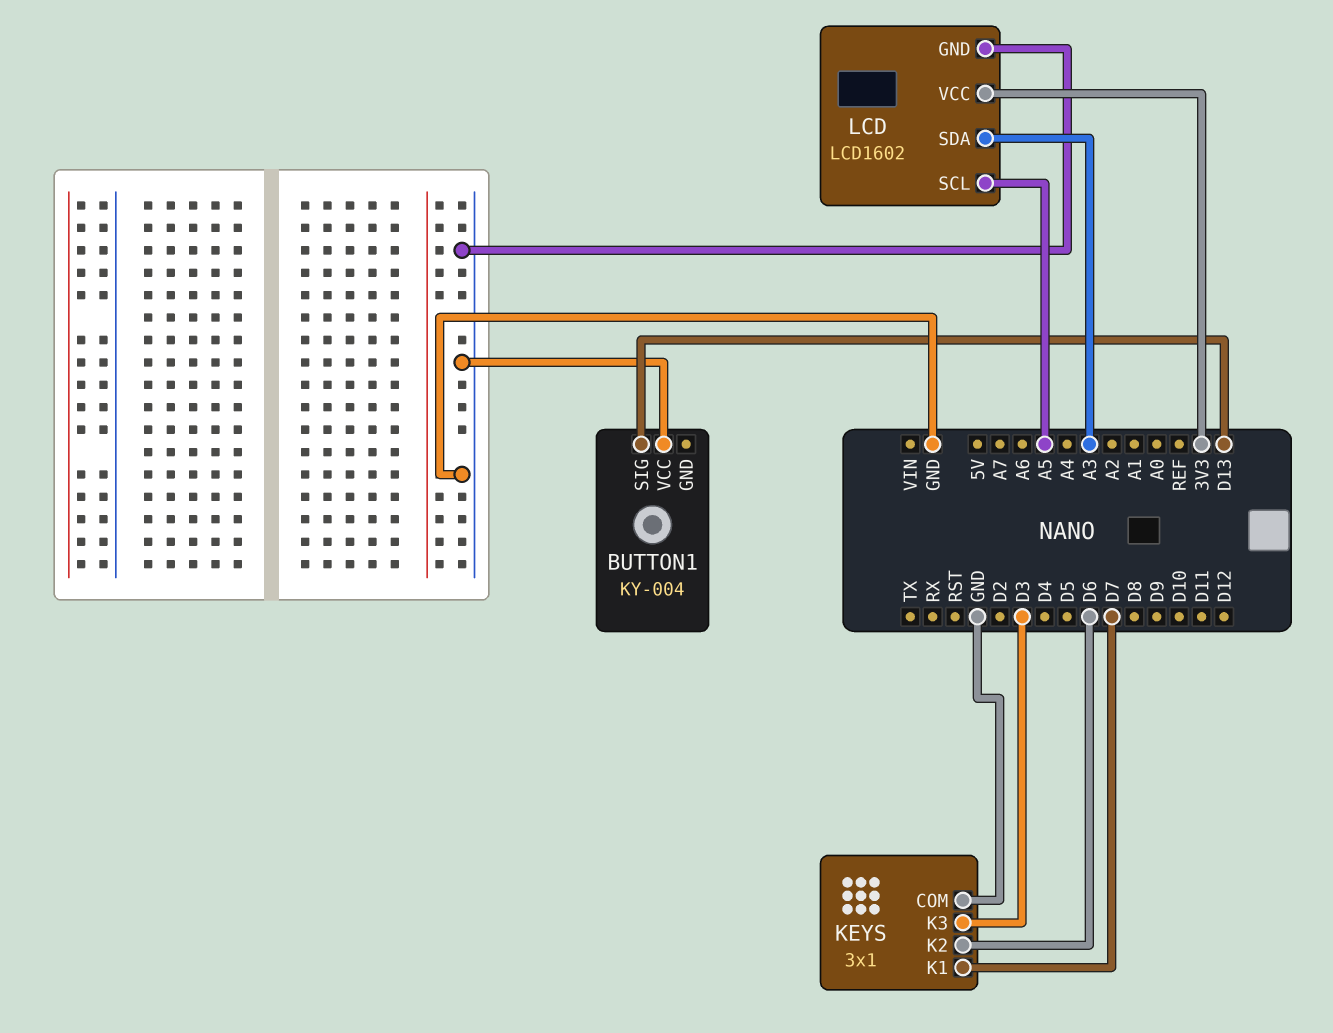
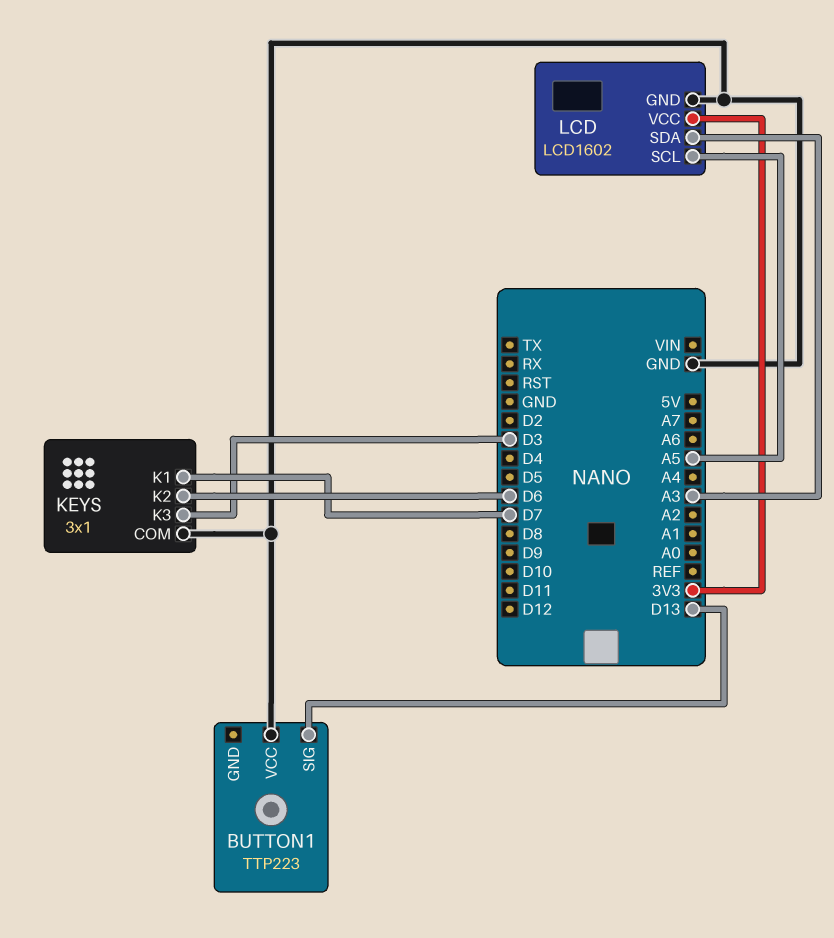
BUTTON1: KY-004 -> TTP223

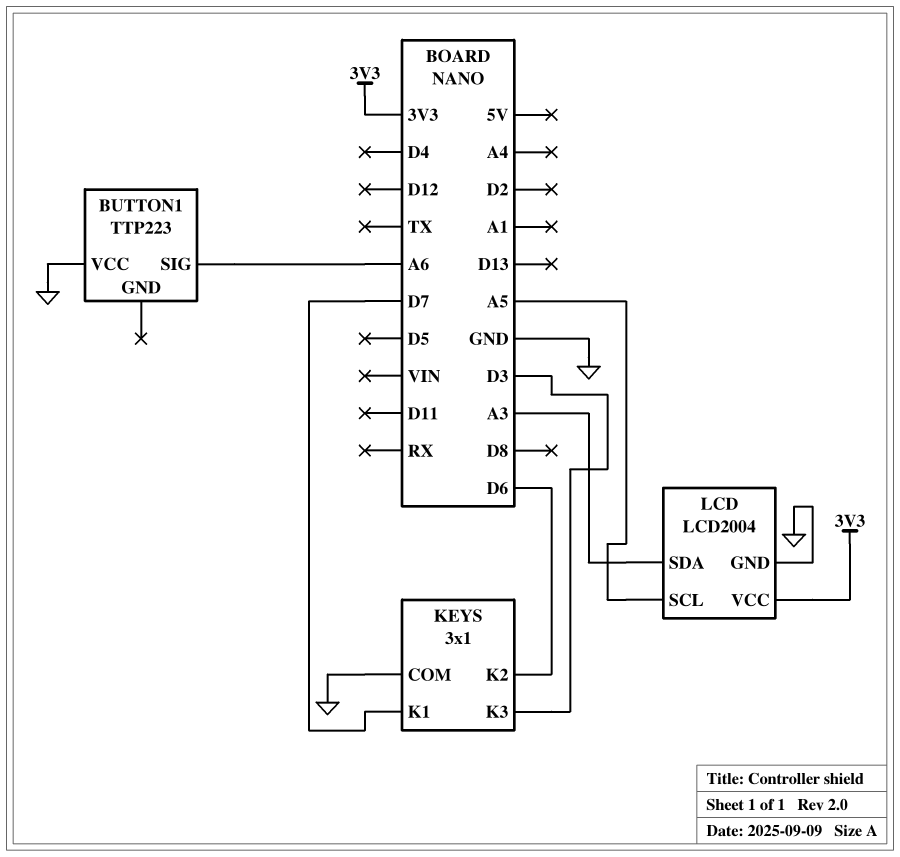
BUTTON1 pin SIG: D13 -> A6
LCD: LCD1602 -> LCD2004

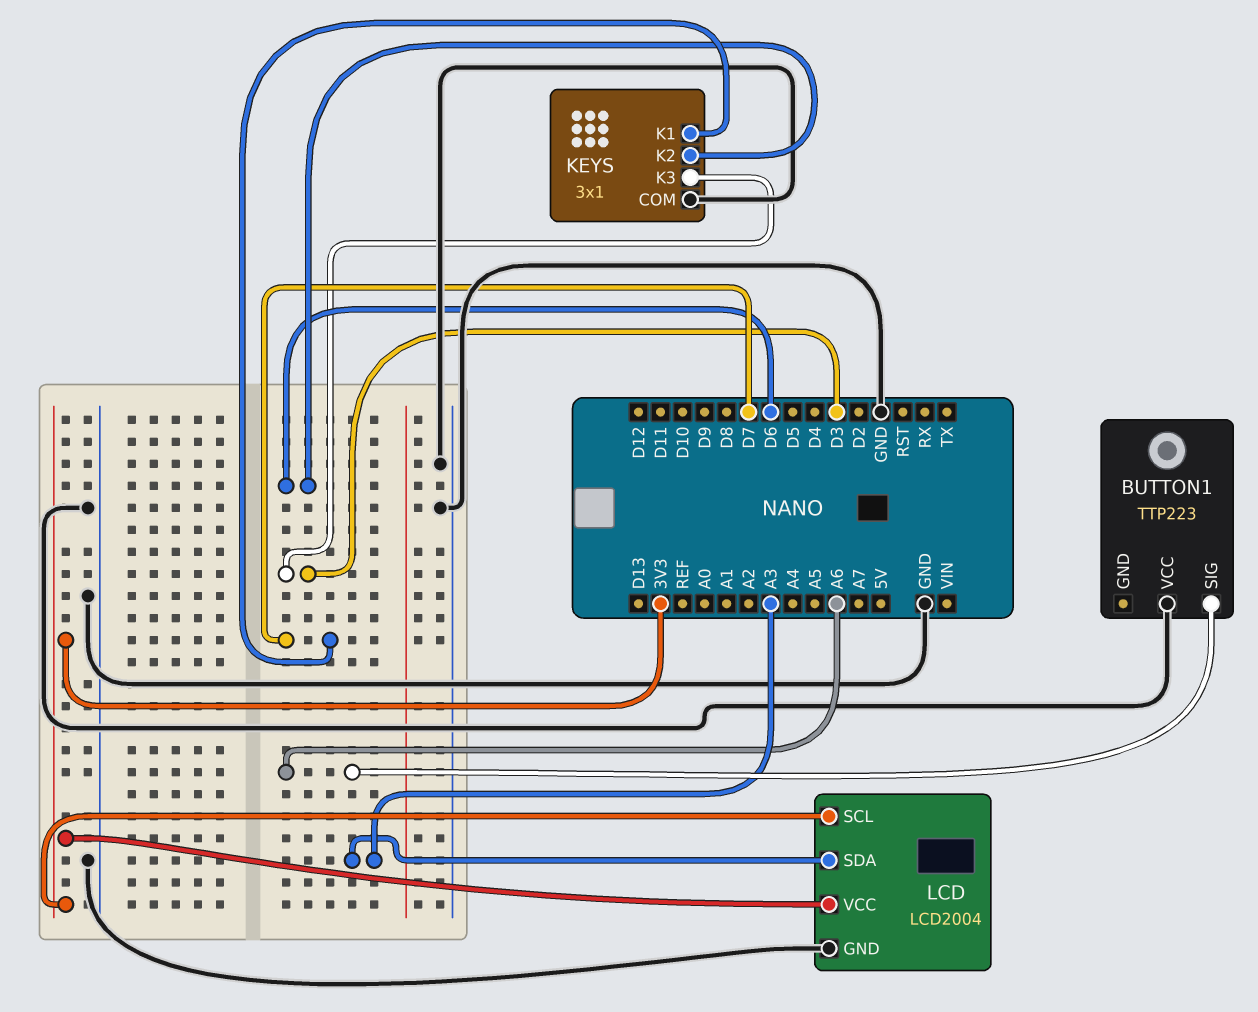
LCD pin SCL: A5 -> 3V3

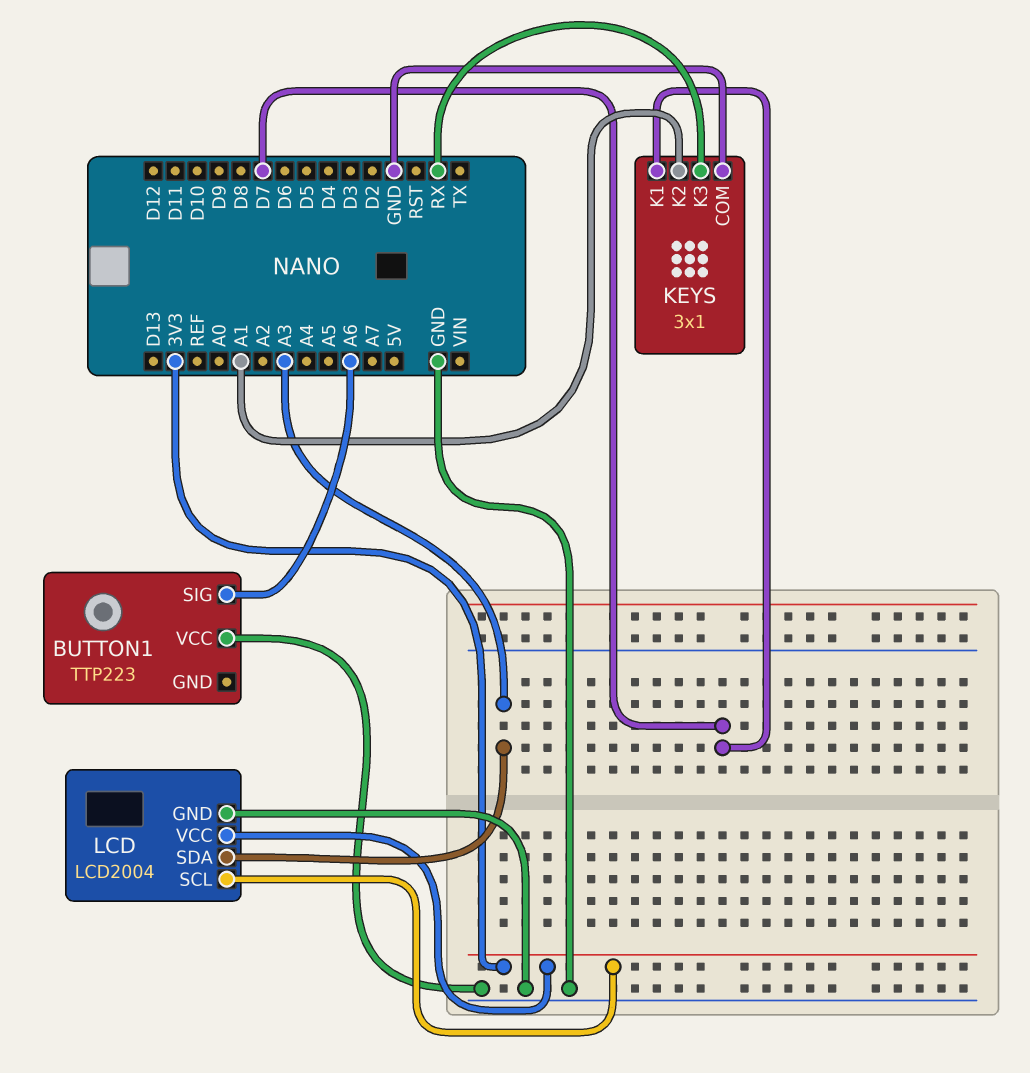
KEYS pin K2: D6 -> A1
KEYS pin K3: D3 -> RX

